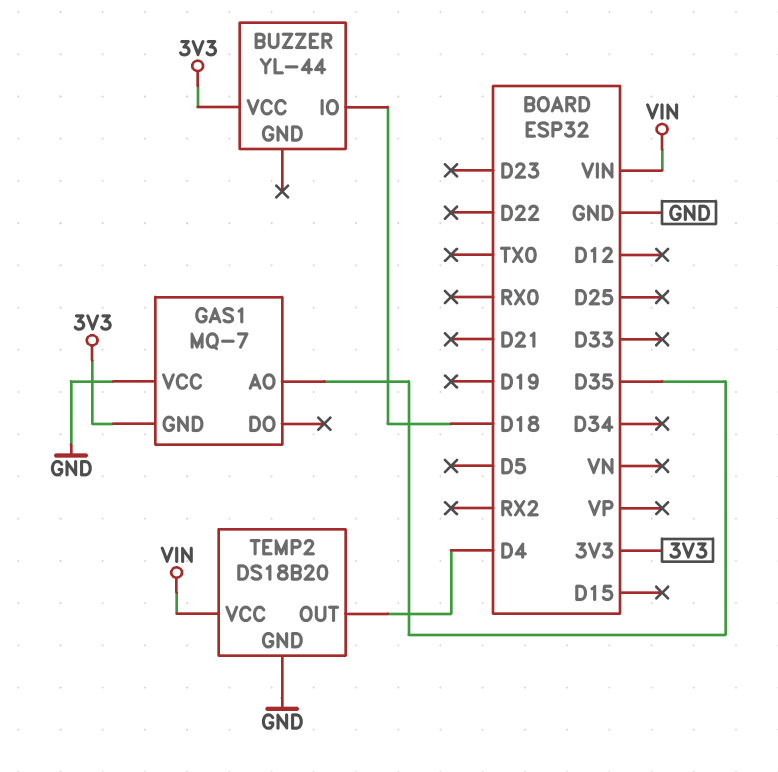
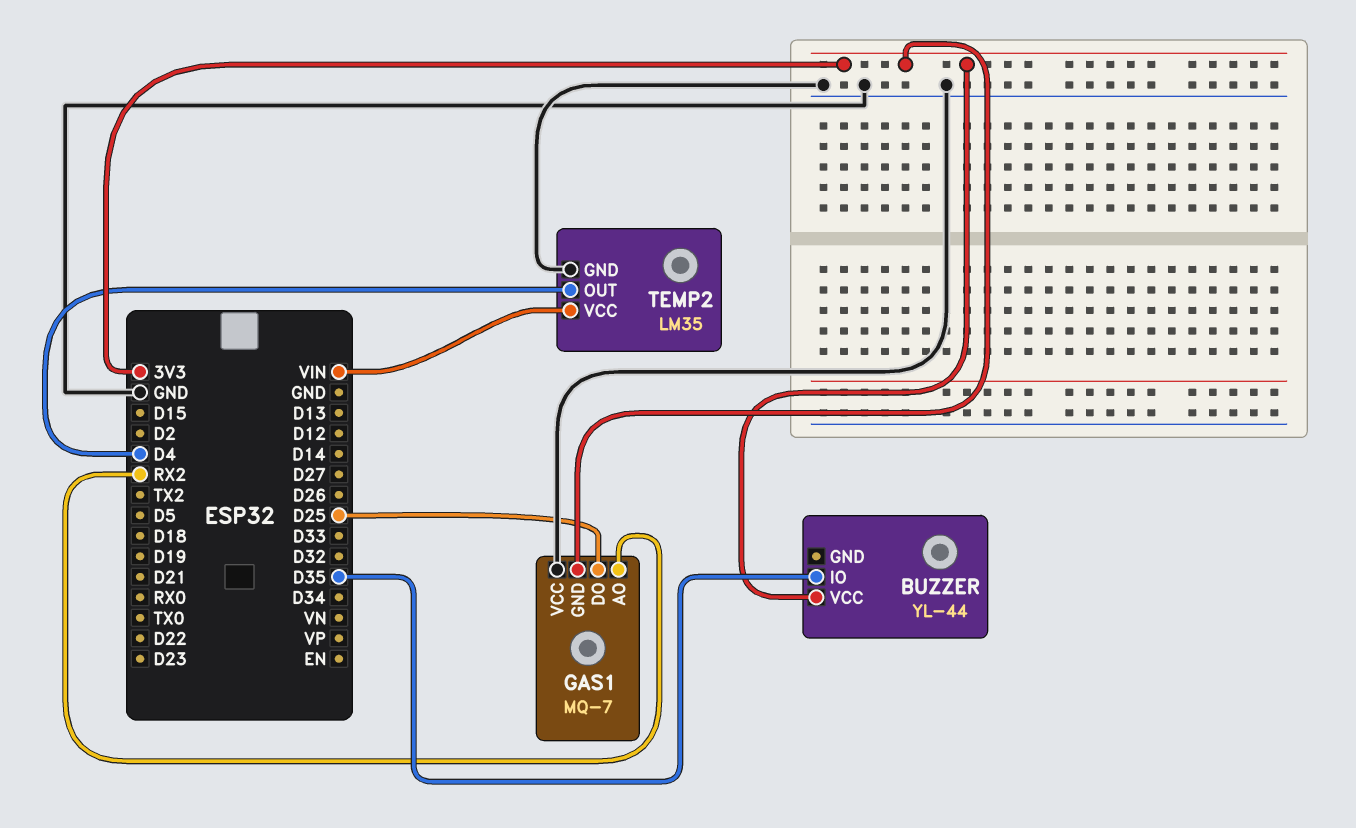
BUZZER pin IO: D18 -> D35
GAS1 pin AO: D35 -> RX2
GAS1 pin DO: none -> D25
TEMP2: DS18B20 -> LM35

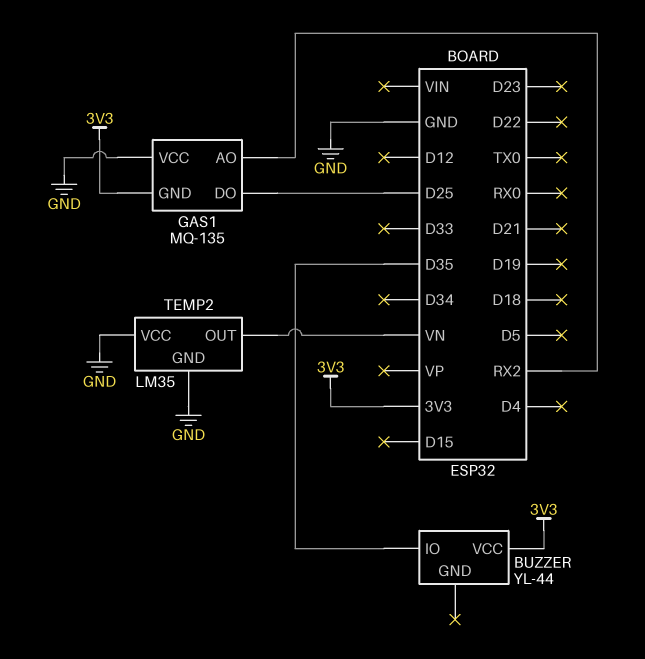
GAS1: MQ-7 -> MQ-135
TEMP2 pin OUT: D4 -> VN
TEMP2 pin VCC: VIN -> GND

